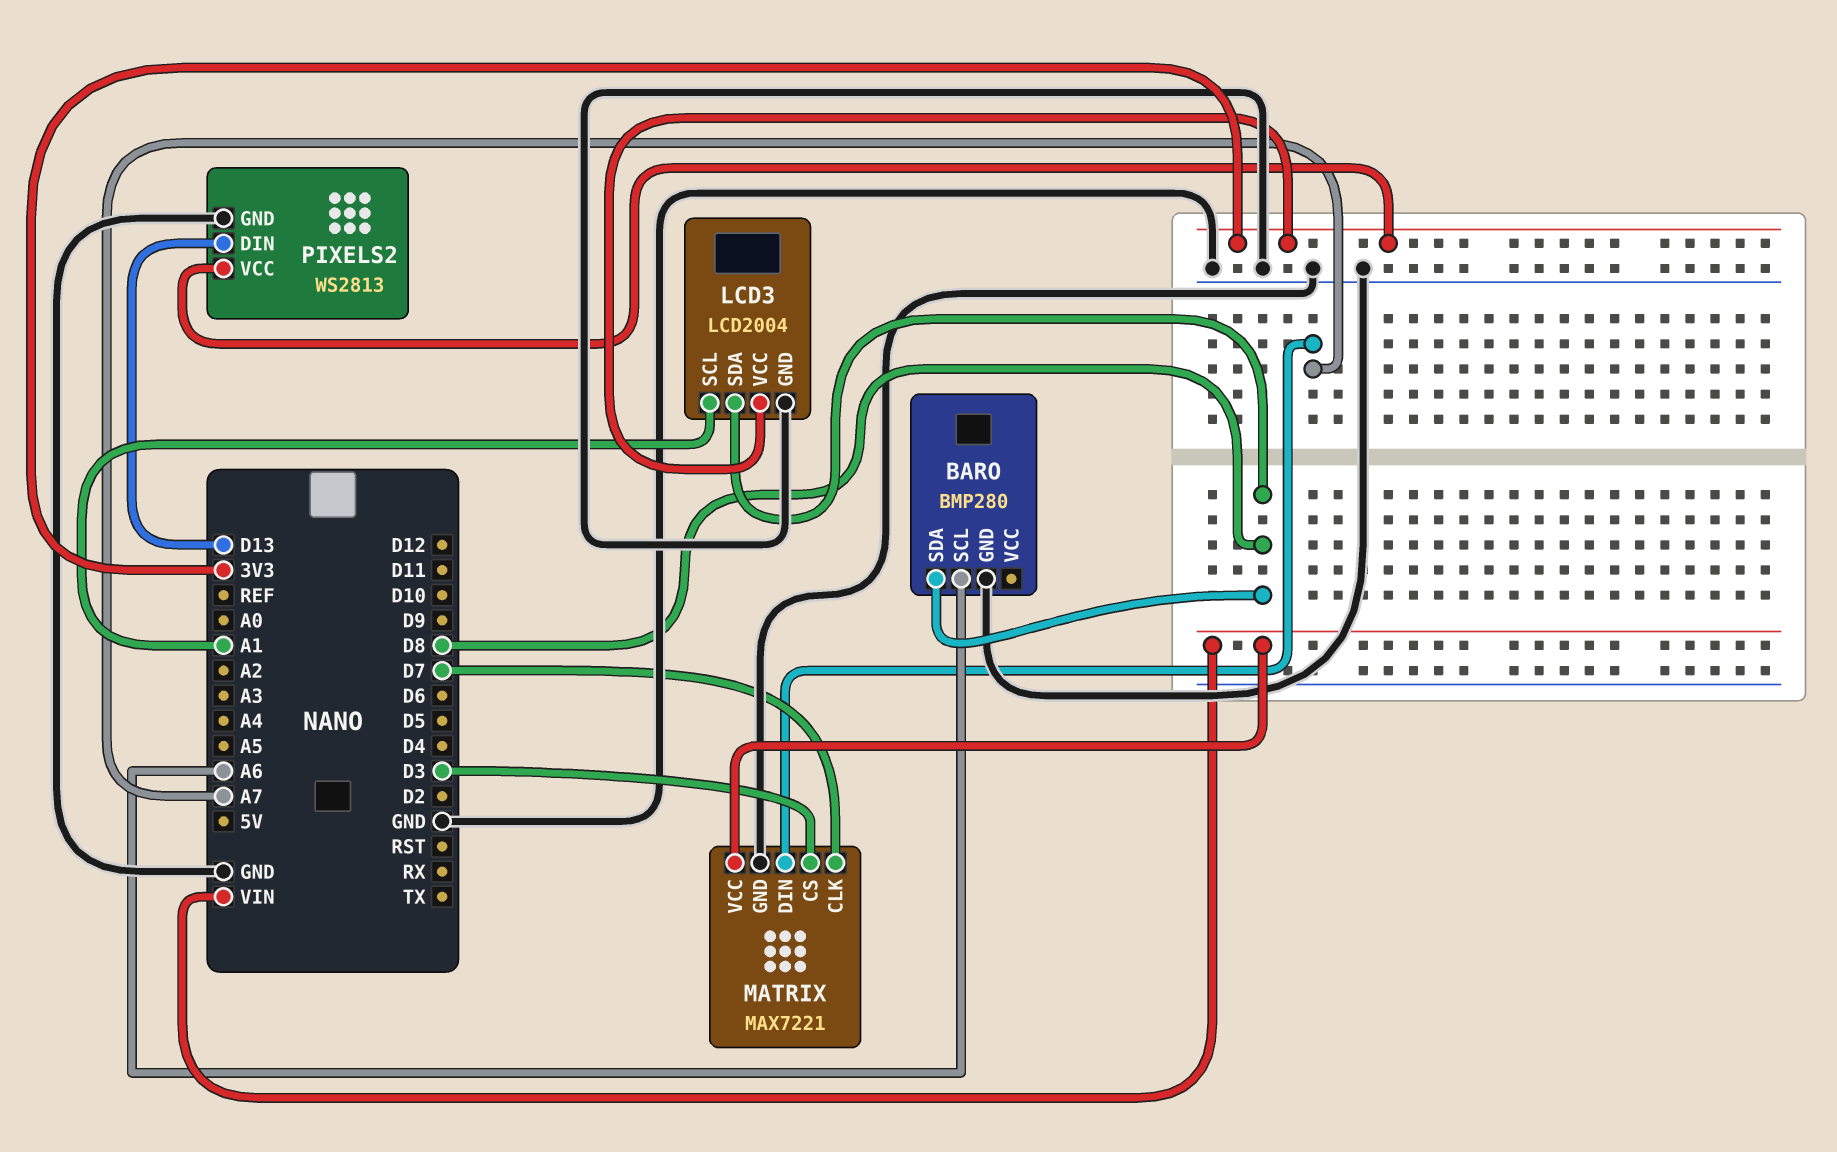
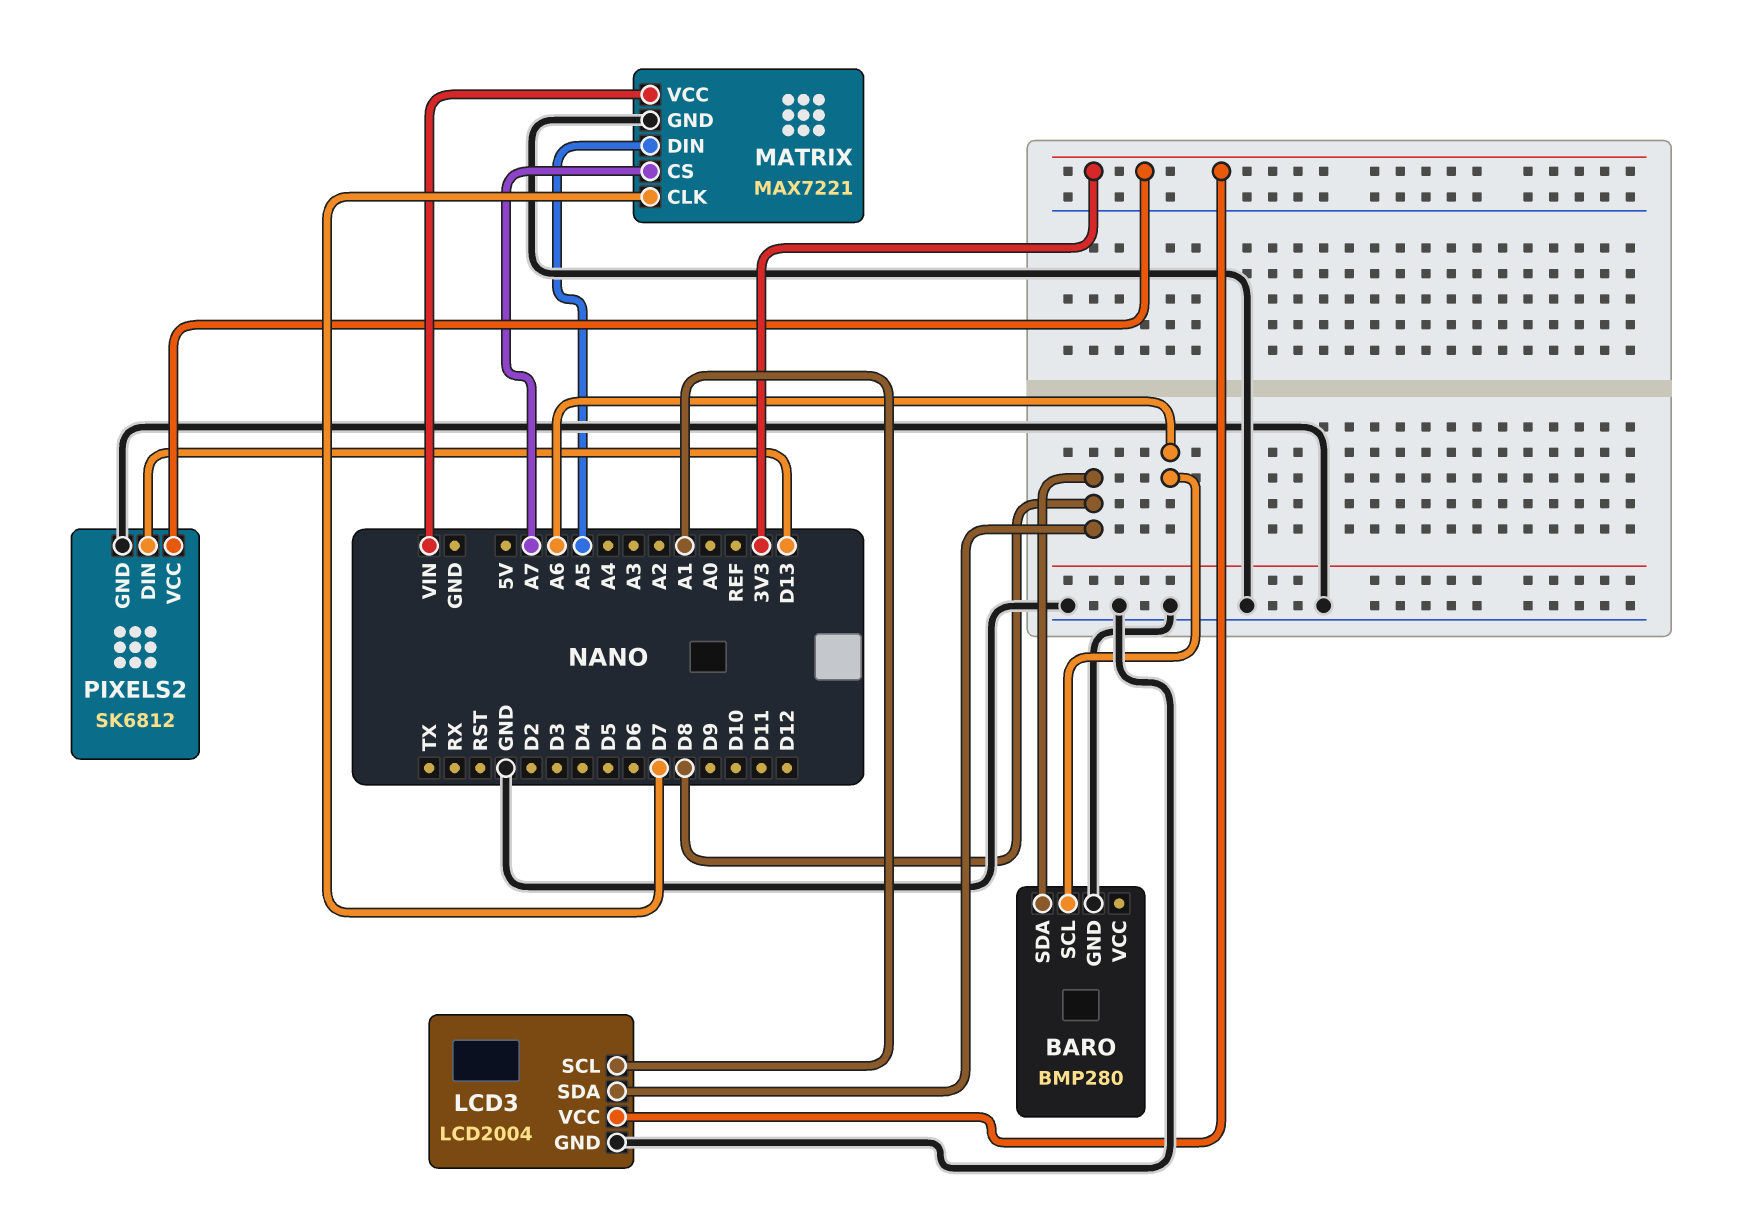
MATRIX pin CS: D3 -> A7
MATRIX pin DIN: A7 -> A5
PIXELS2: WS2813 -> SK6812

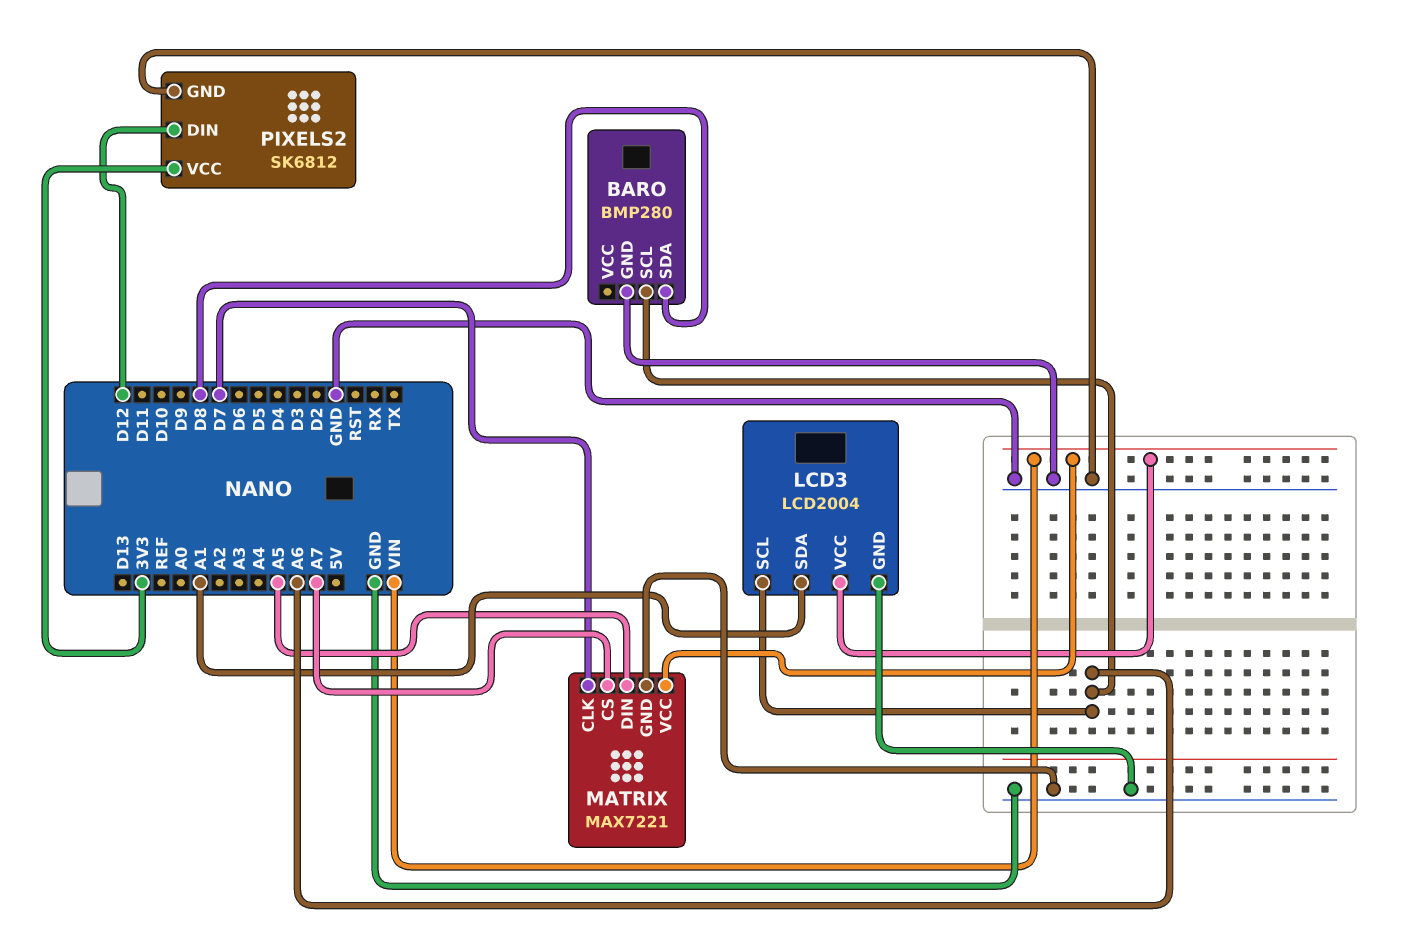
LCD3 pin SCL: A1 -> A6
LCD3 pin SDA: D8 -> A1
LCD3 pin VCC: 3V3 -> VIN
PIXELS2 pin DIN: D13 -> D12

